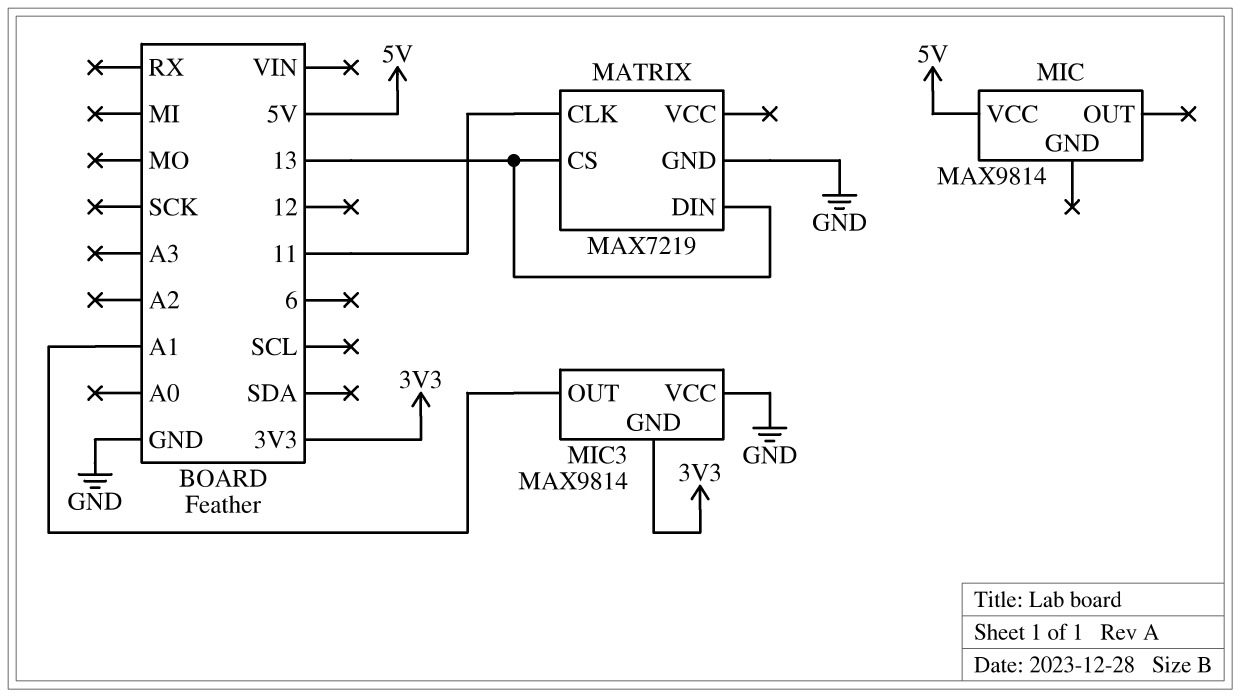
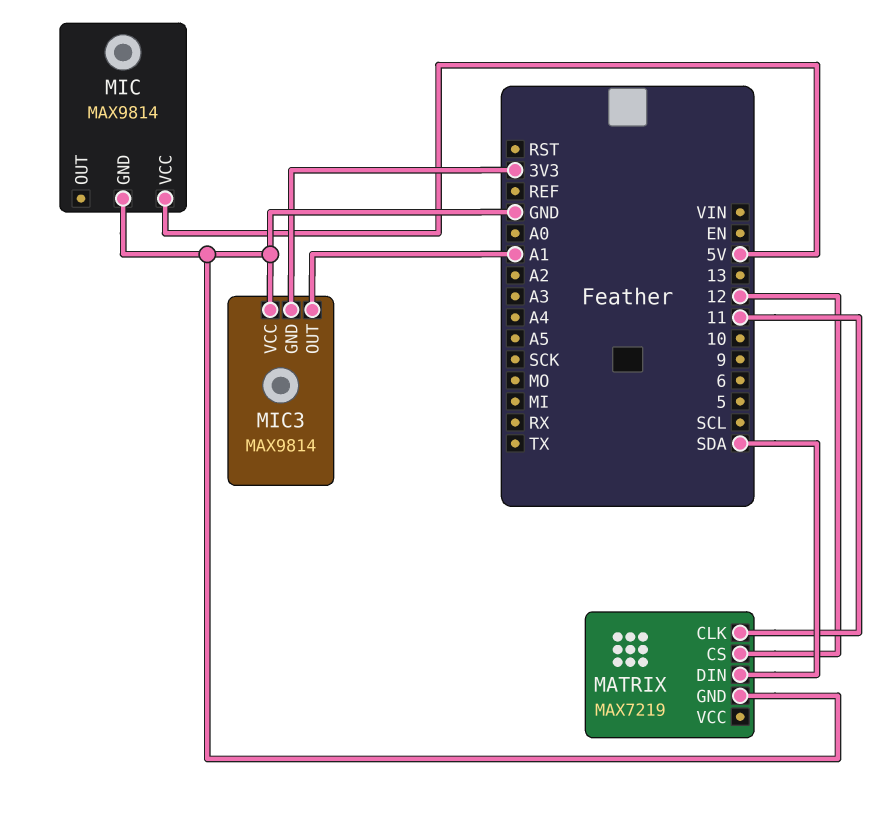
MATRIX pin CS: 13 -> 12
MATRIX pin DIN: 13 -> SDA
MIC pin GND: none -> GND

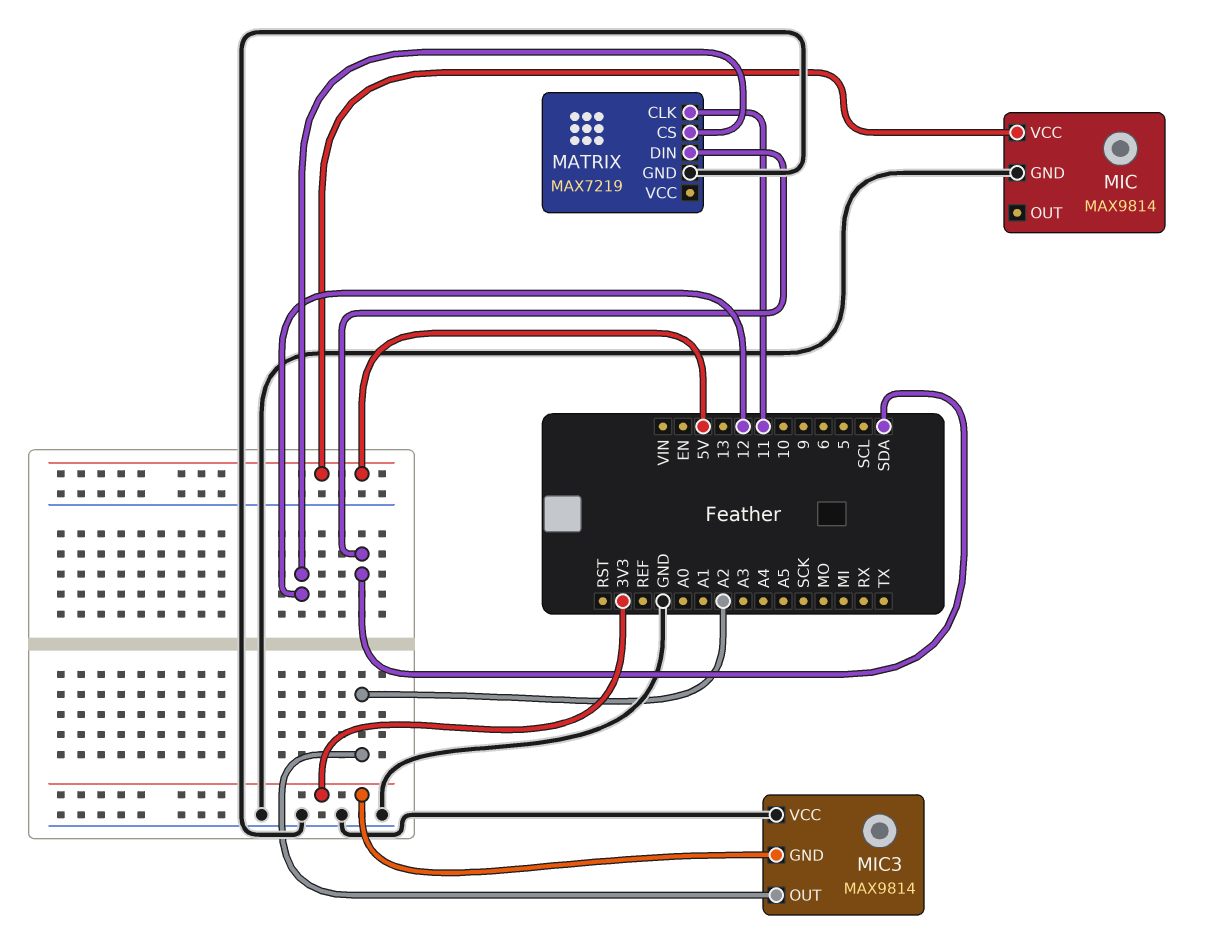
MIC3 pin OUT: A1 -> A2

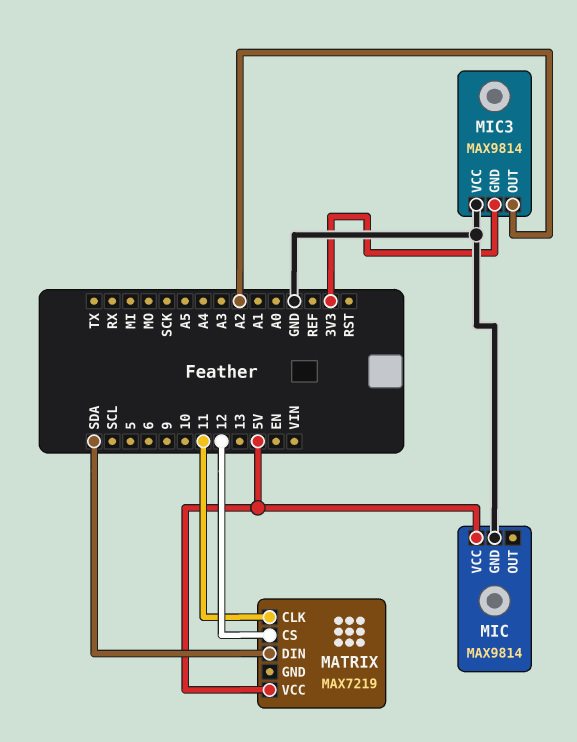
MATRIX pin GND: GND -> none
MATRIX pin VCC: none -> 5V

